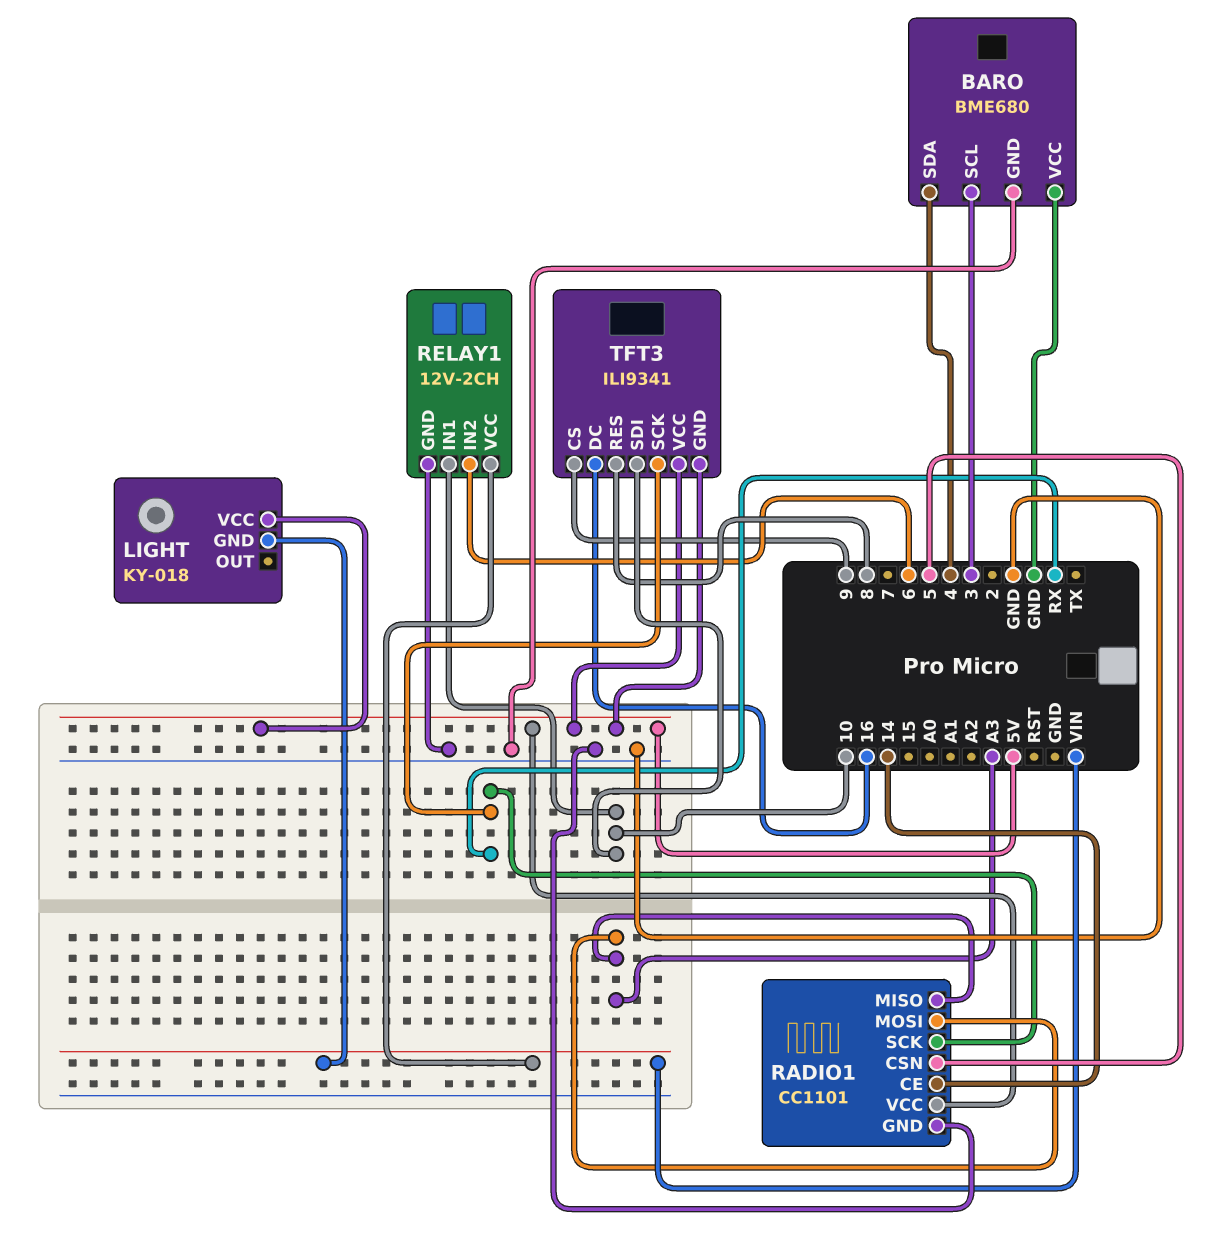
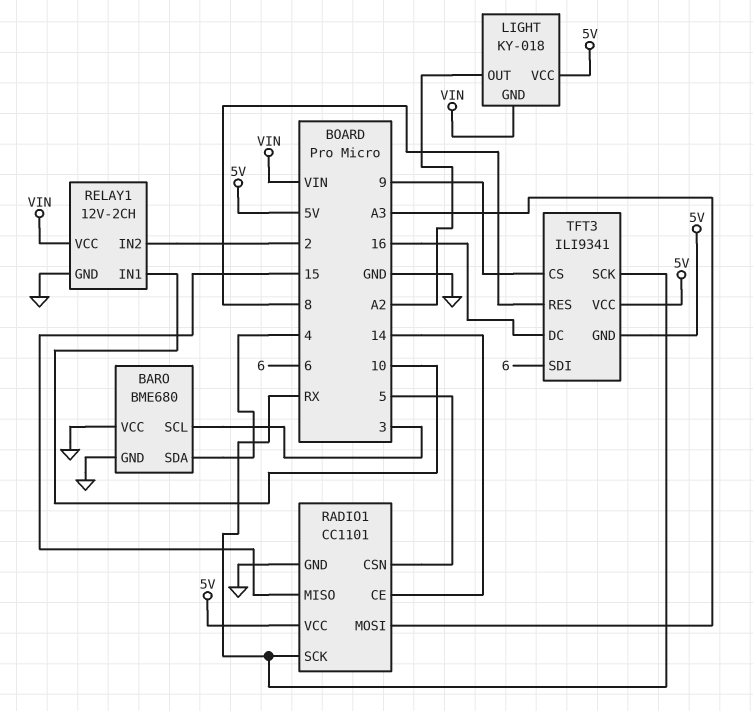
LIGHT pin OUT: none -> A2
RADIO1 pin MISO: A3 -> 15
RELAY1 pin IN2: 6 -> 2
TFT3 pin SDI: 10 -> 6

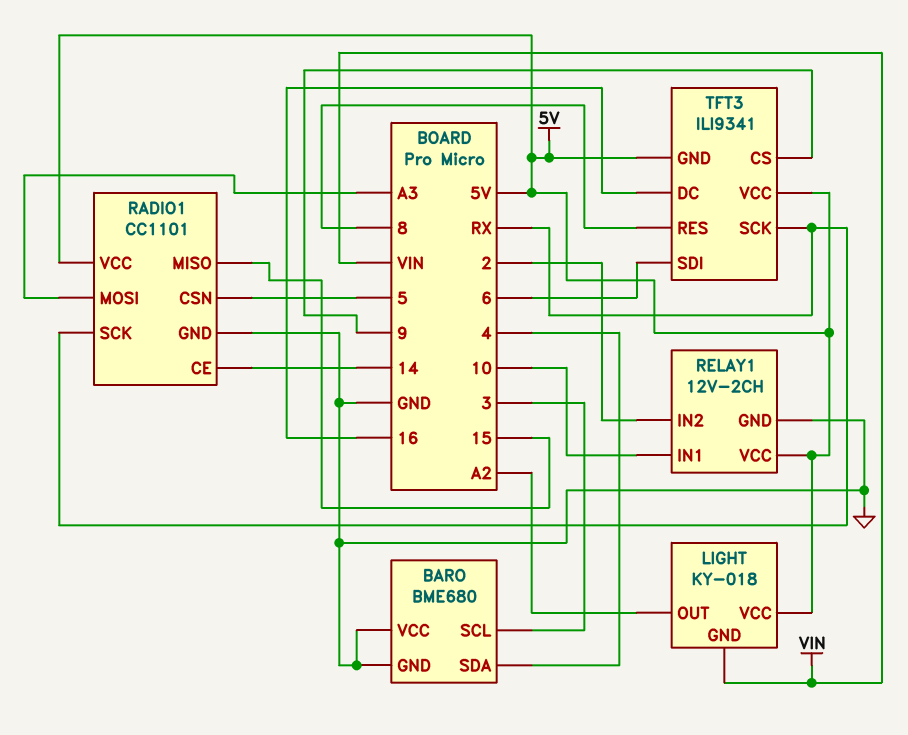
RELAY1 pin VCC: VIN -> 5V

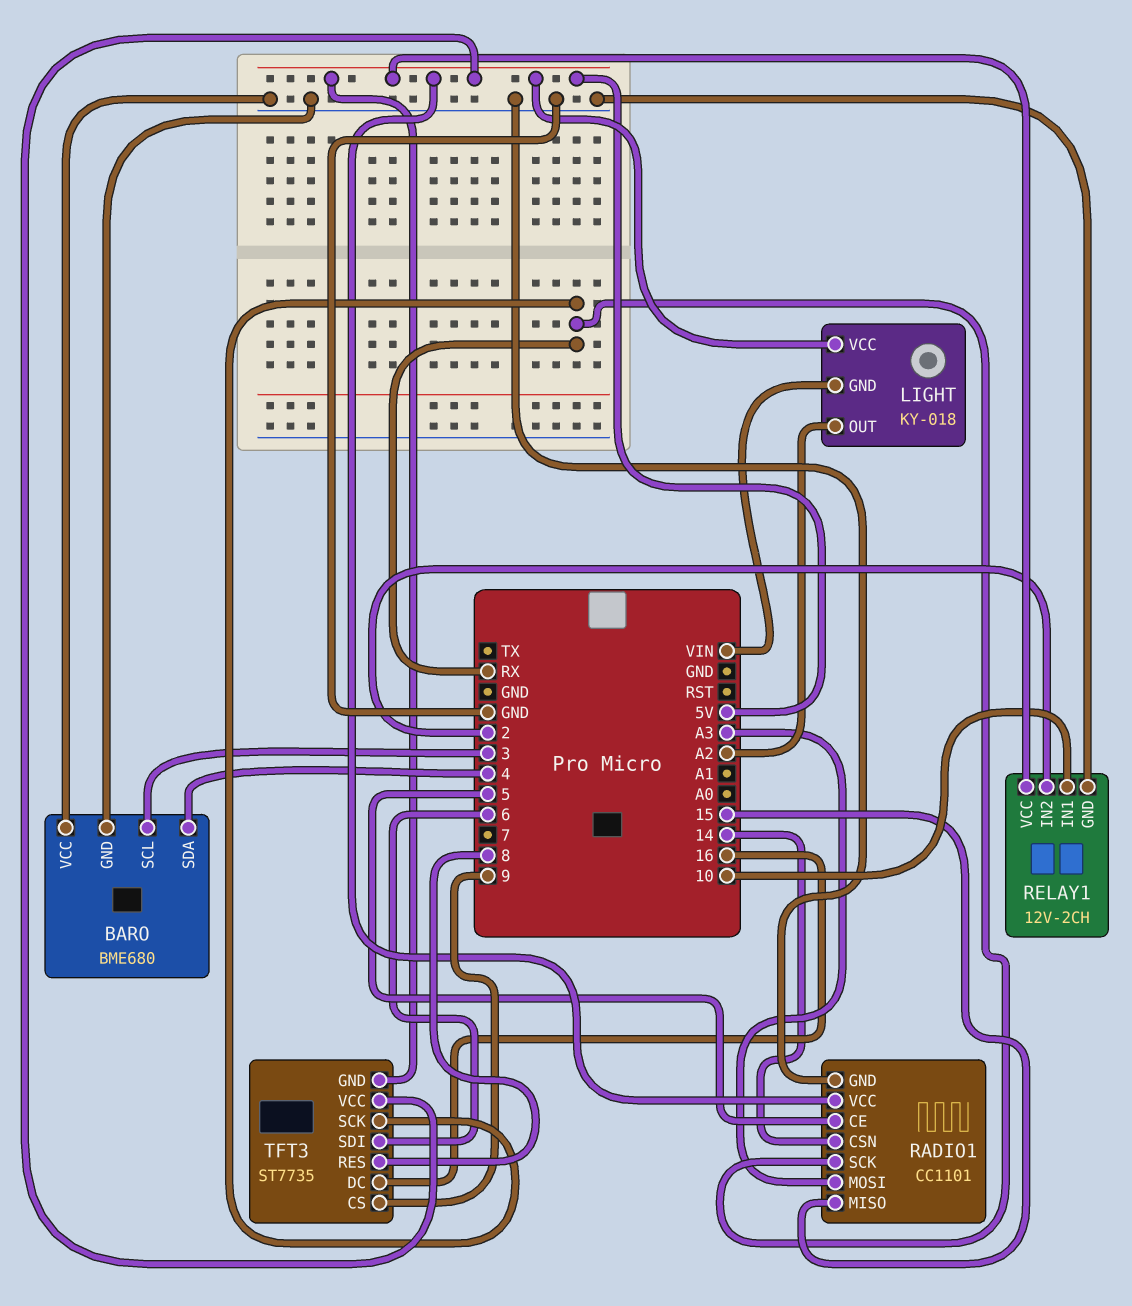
RADIO1 pin CE: 14 -> 5
RADIO1 pin CSN: 5 -> 14
TFT3: ILI9341 -> ST7735

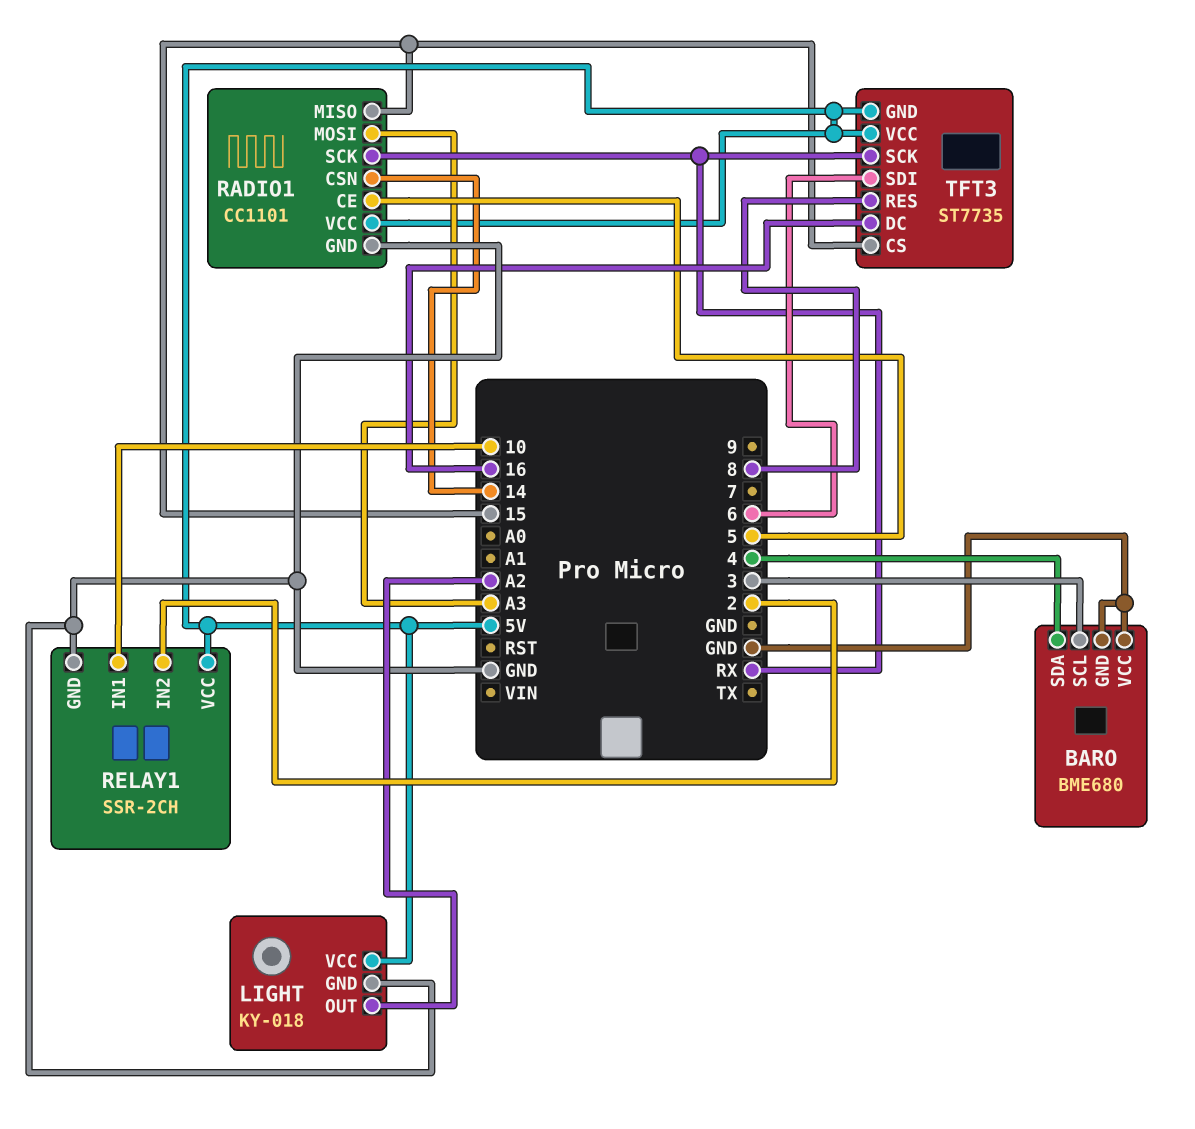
LIGHT pin GND: VIN -> GND
RELAY1: 12V-2CH -> SSR-2CH
TFT3 pin CS: 9 -> 15

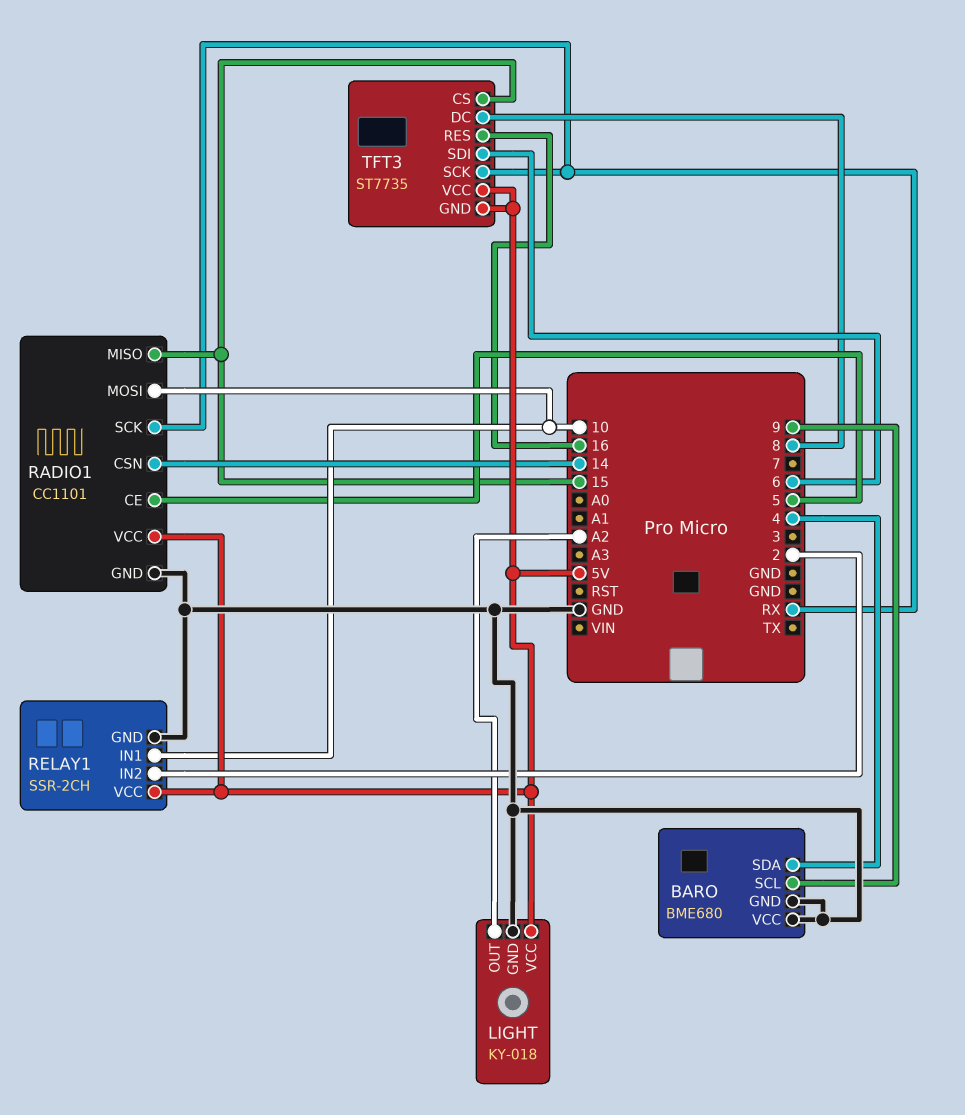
BARO pin SCL: 3 -> 9
RADIO1 pin MOSI: A3 -> 10
TFT3 pin DC: 16 -> 8
TFT3 pin RES: 8 -> 16

